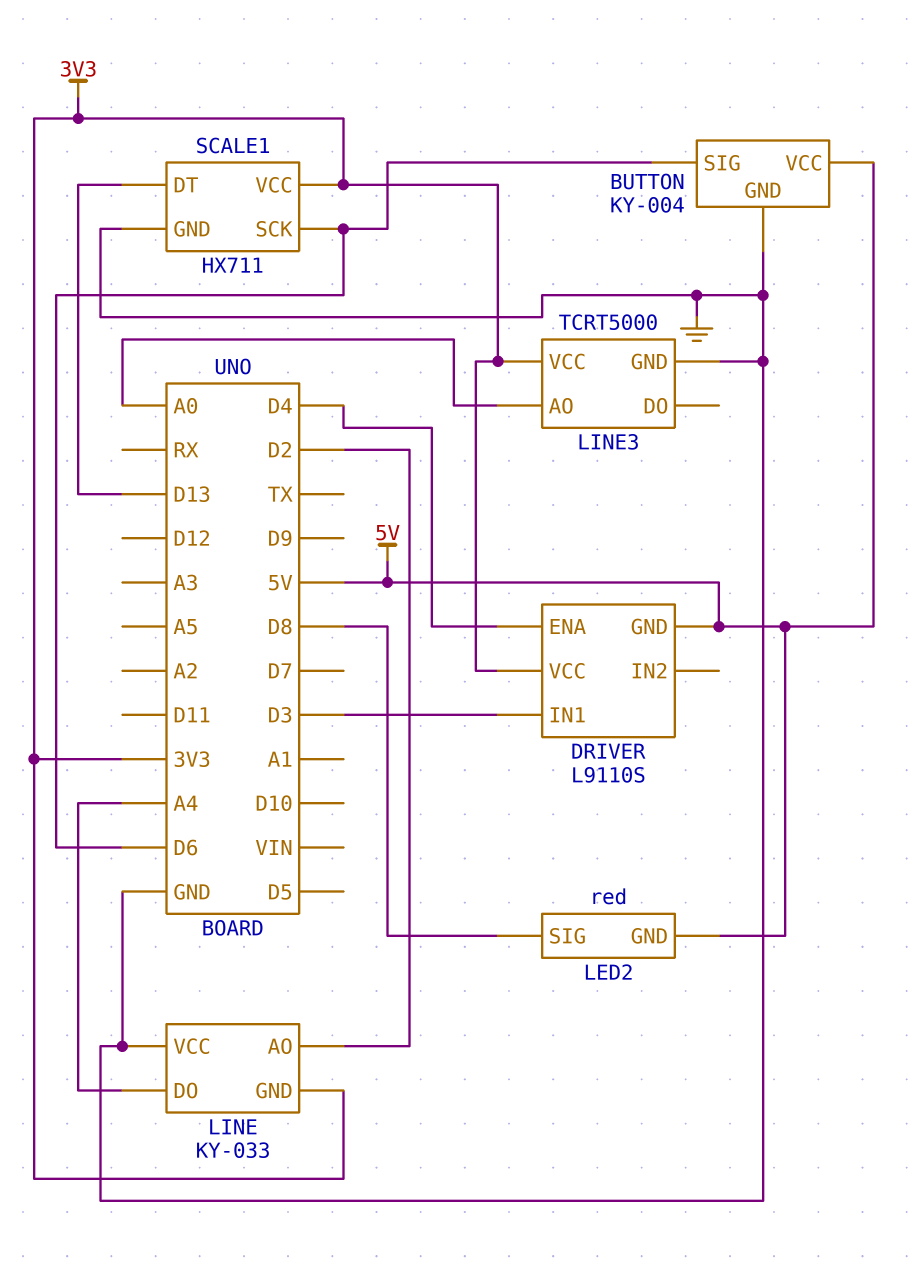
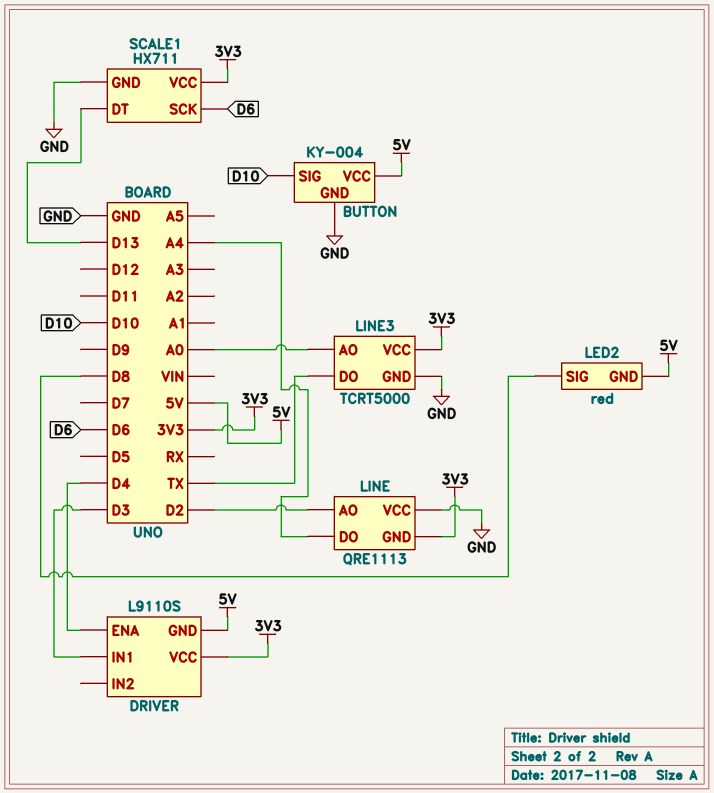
BUTTON pin SIG: D6 -> D10
LINE: KY-033 -> QRE1113
LINE3 pin DO: none -> TX

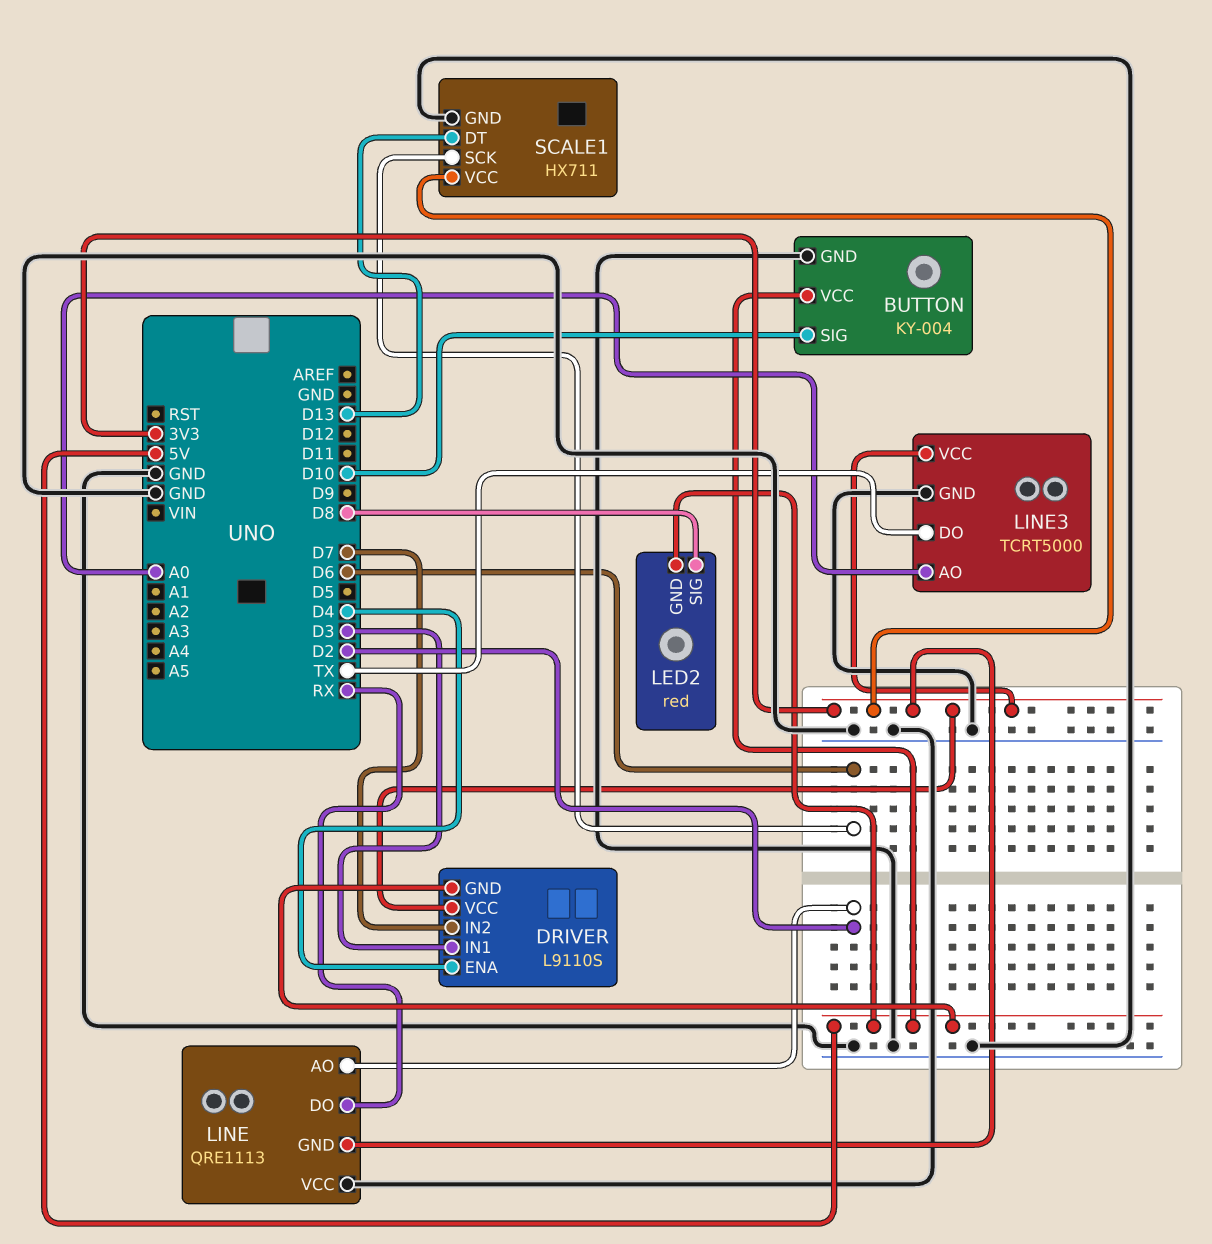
DRIVER pin IN2: none -> D7
LINE pin DO: A4 -> RX

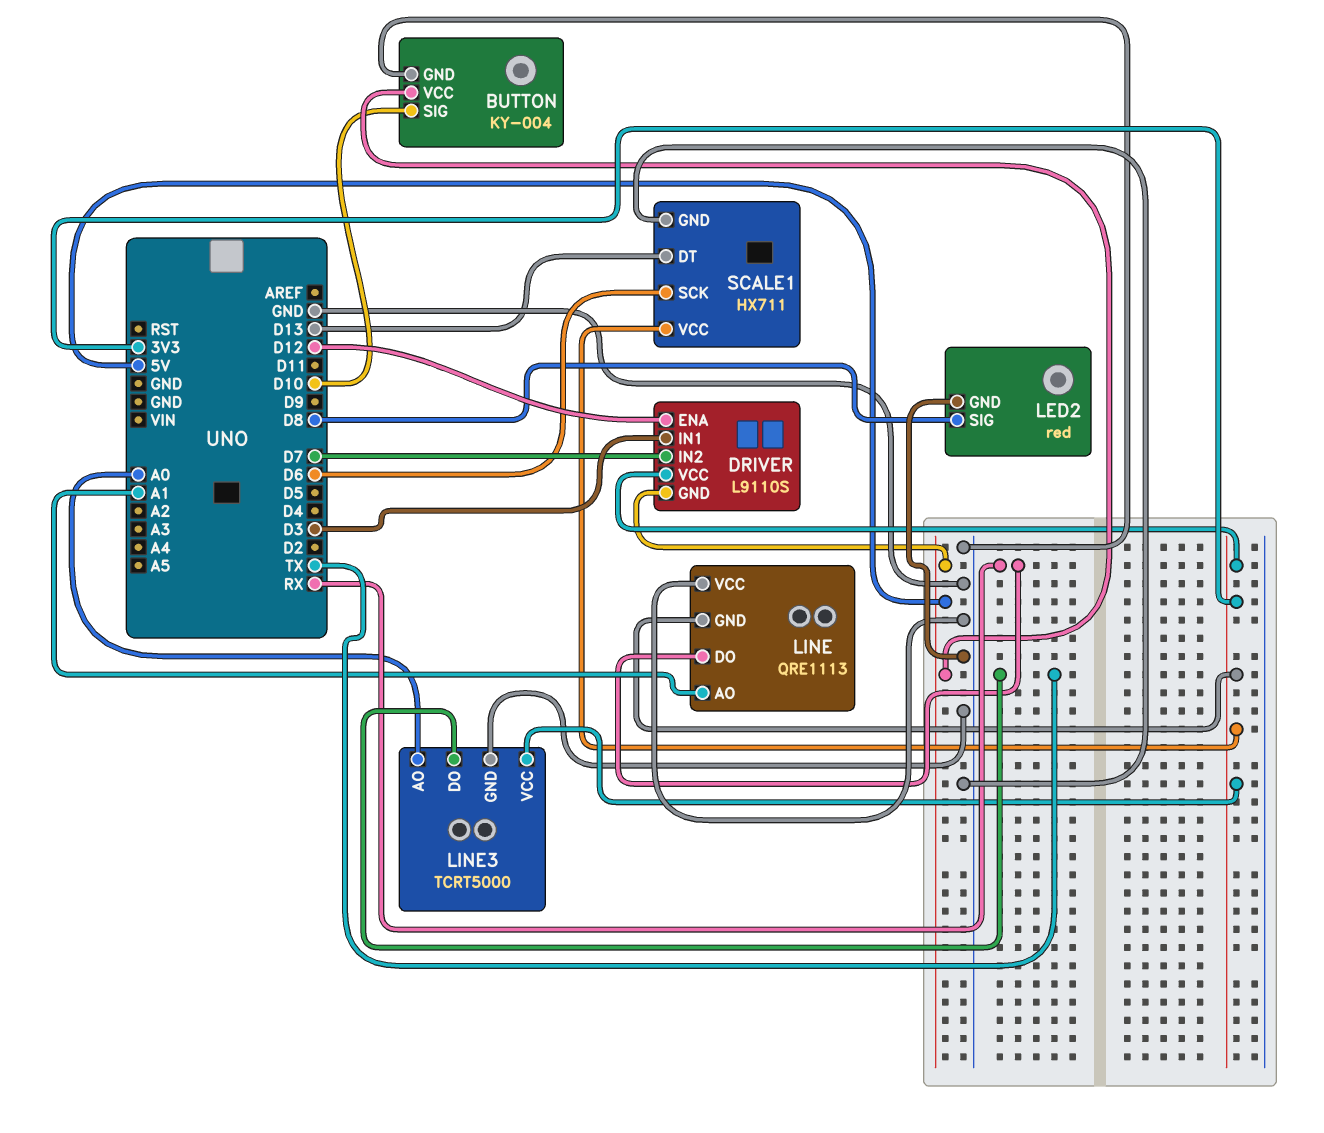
DRIVER pin ENA: D4 -> D12
LED2 pin GND: 5V -> GND
LINE pin AO: D2 -> A1

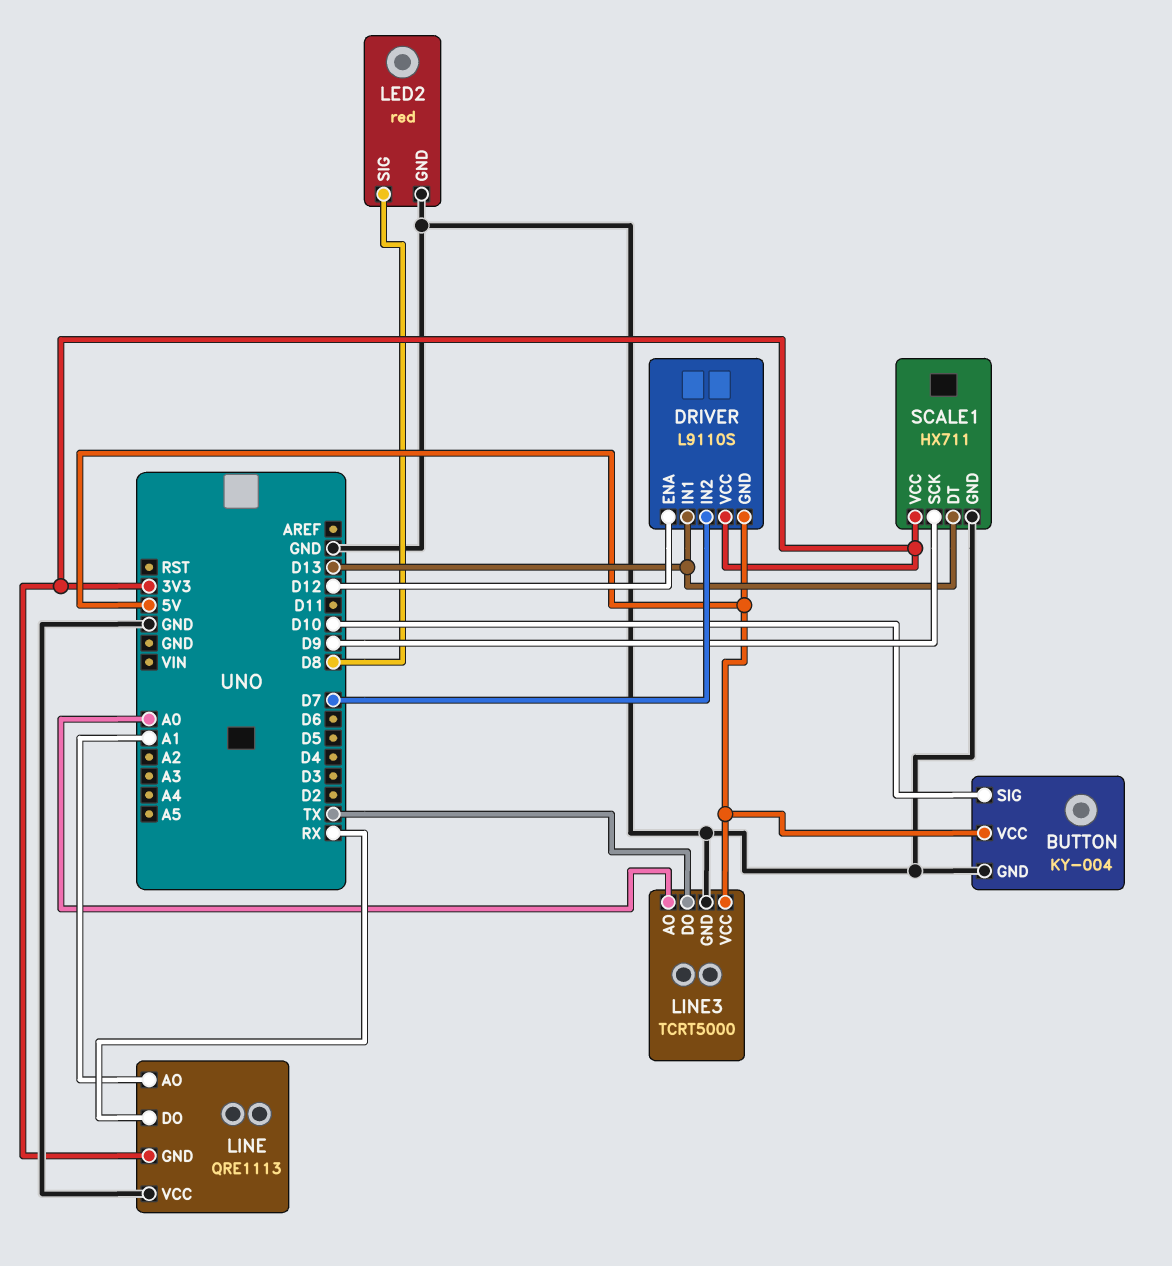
DRIVER pin IN1: D3 -> D13
LINE3 pin VCC: 3V3 -> 5V
SCALE1 pin SCK: D6 -> D9

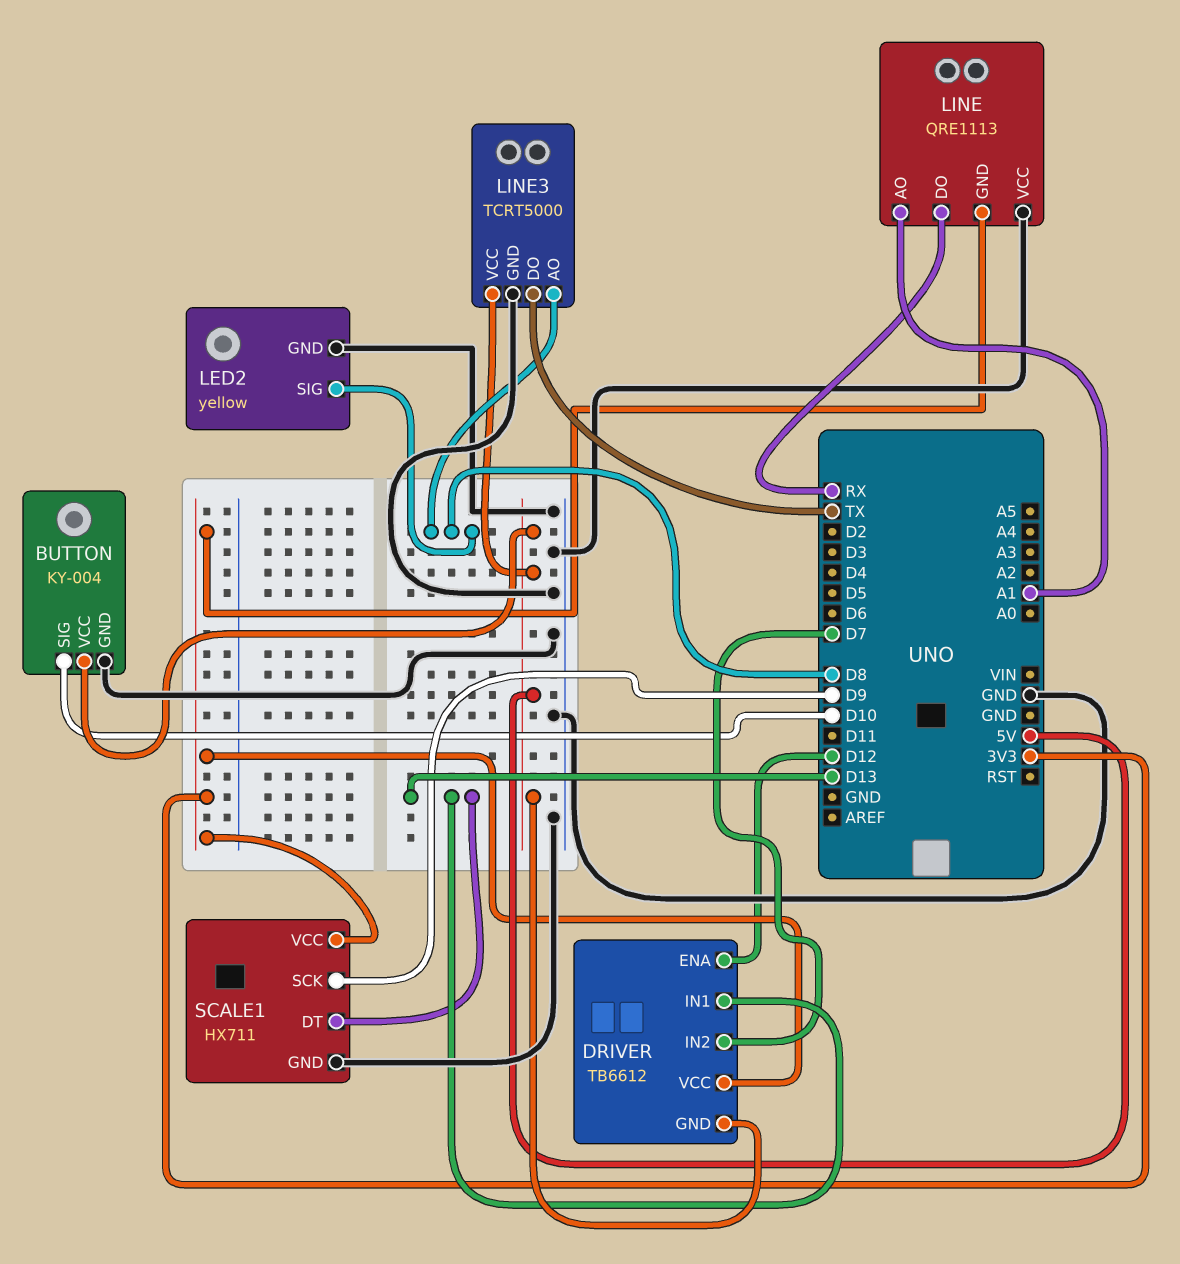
DRIVER: L9110S -> TB6612
LED2: red -> yellow
LINE3 pin AO: A0 -> D8

